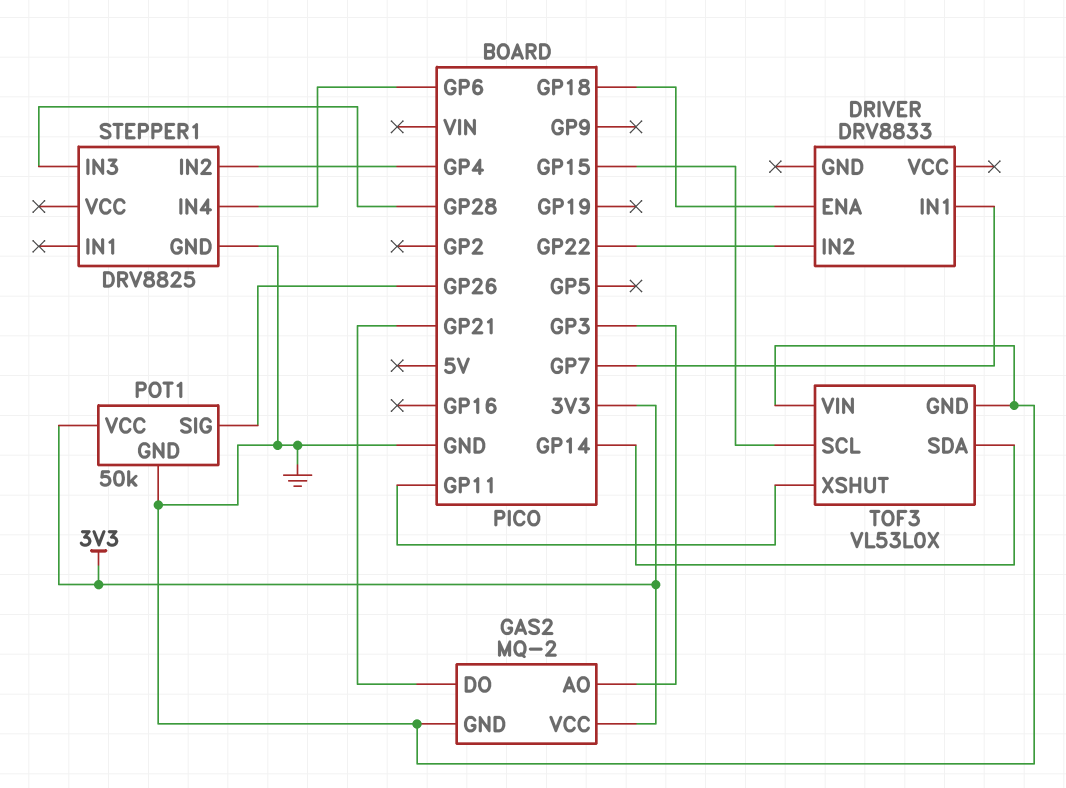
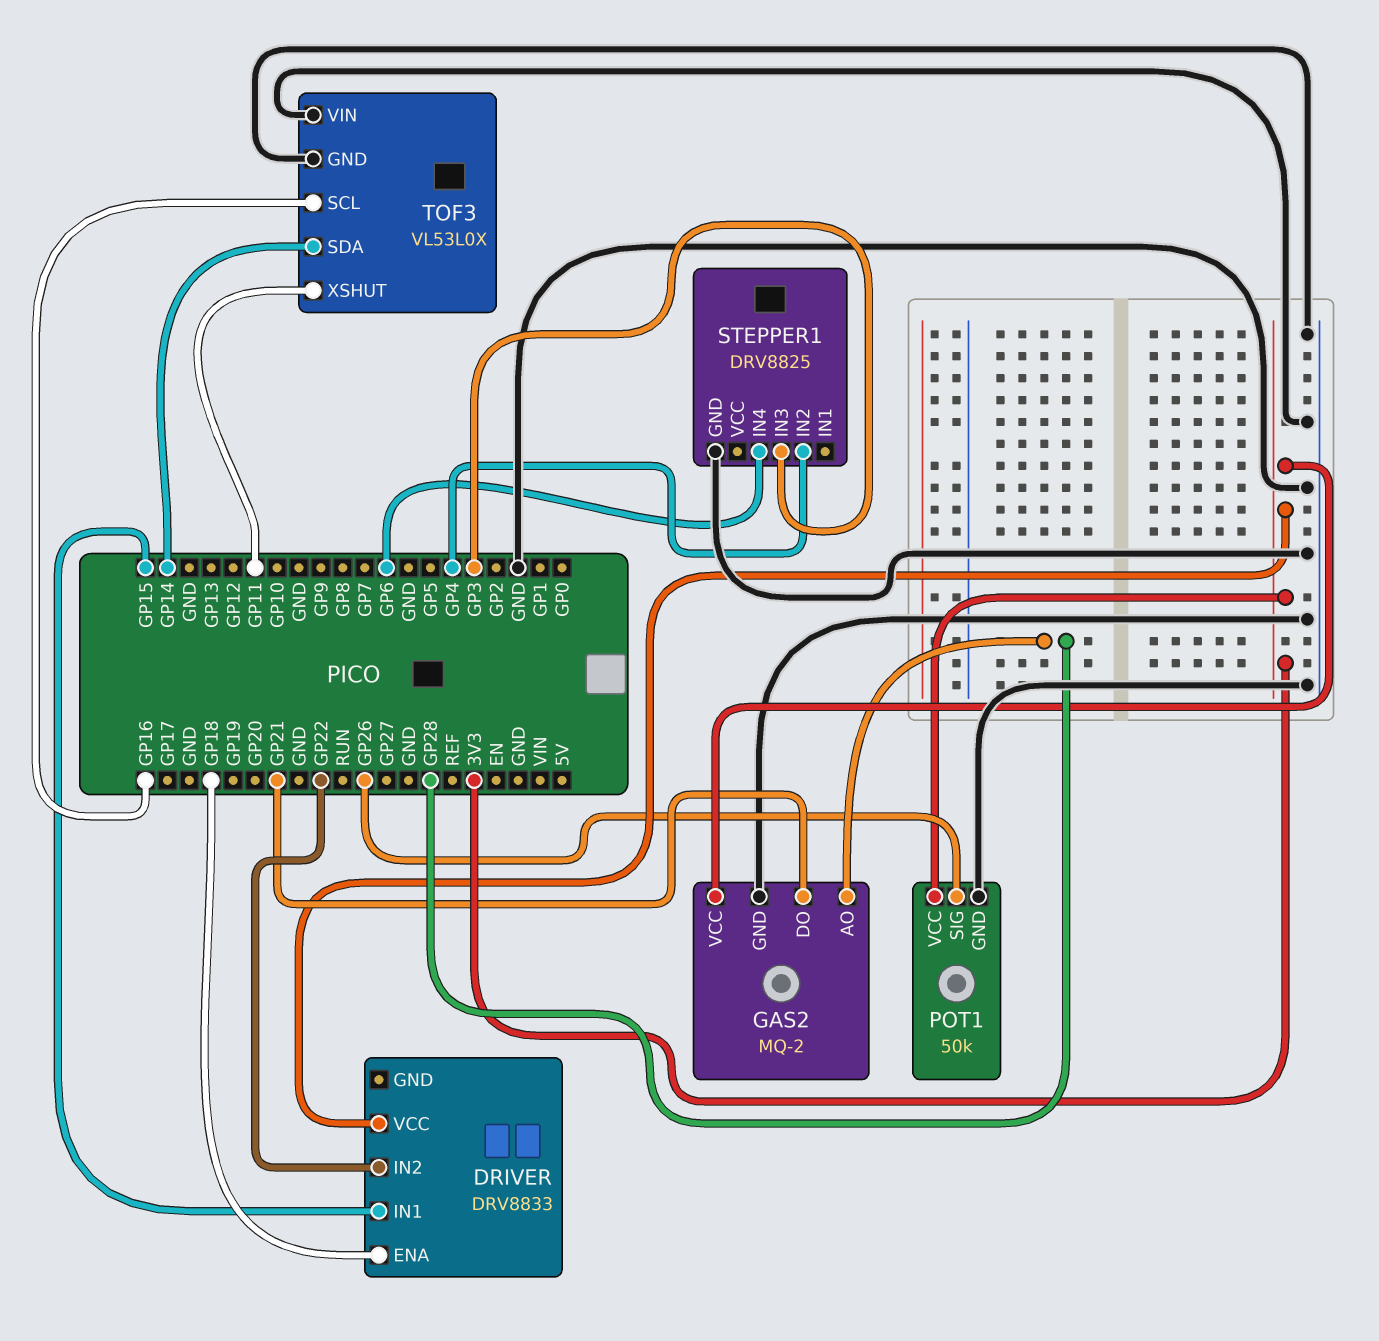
DRIVER pin IN1: GP7 -> GP15
DRIVER pin VCC: none -> 3V3
GAS2 pin AO: GP3 -> GP28
STEPPER1 pin IN3: GP28 -> GP3
TOF3 pin SCL: GP15 -> GP16

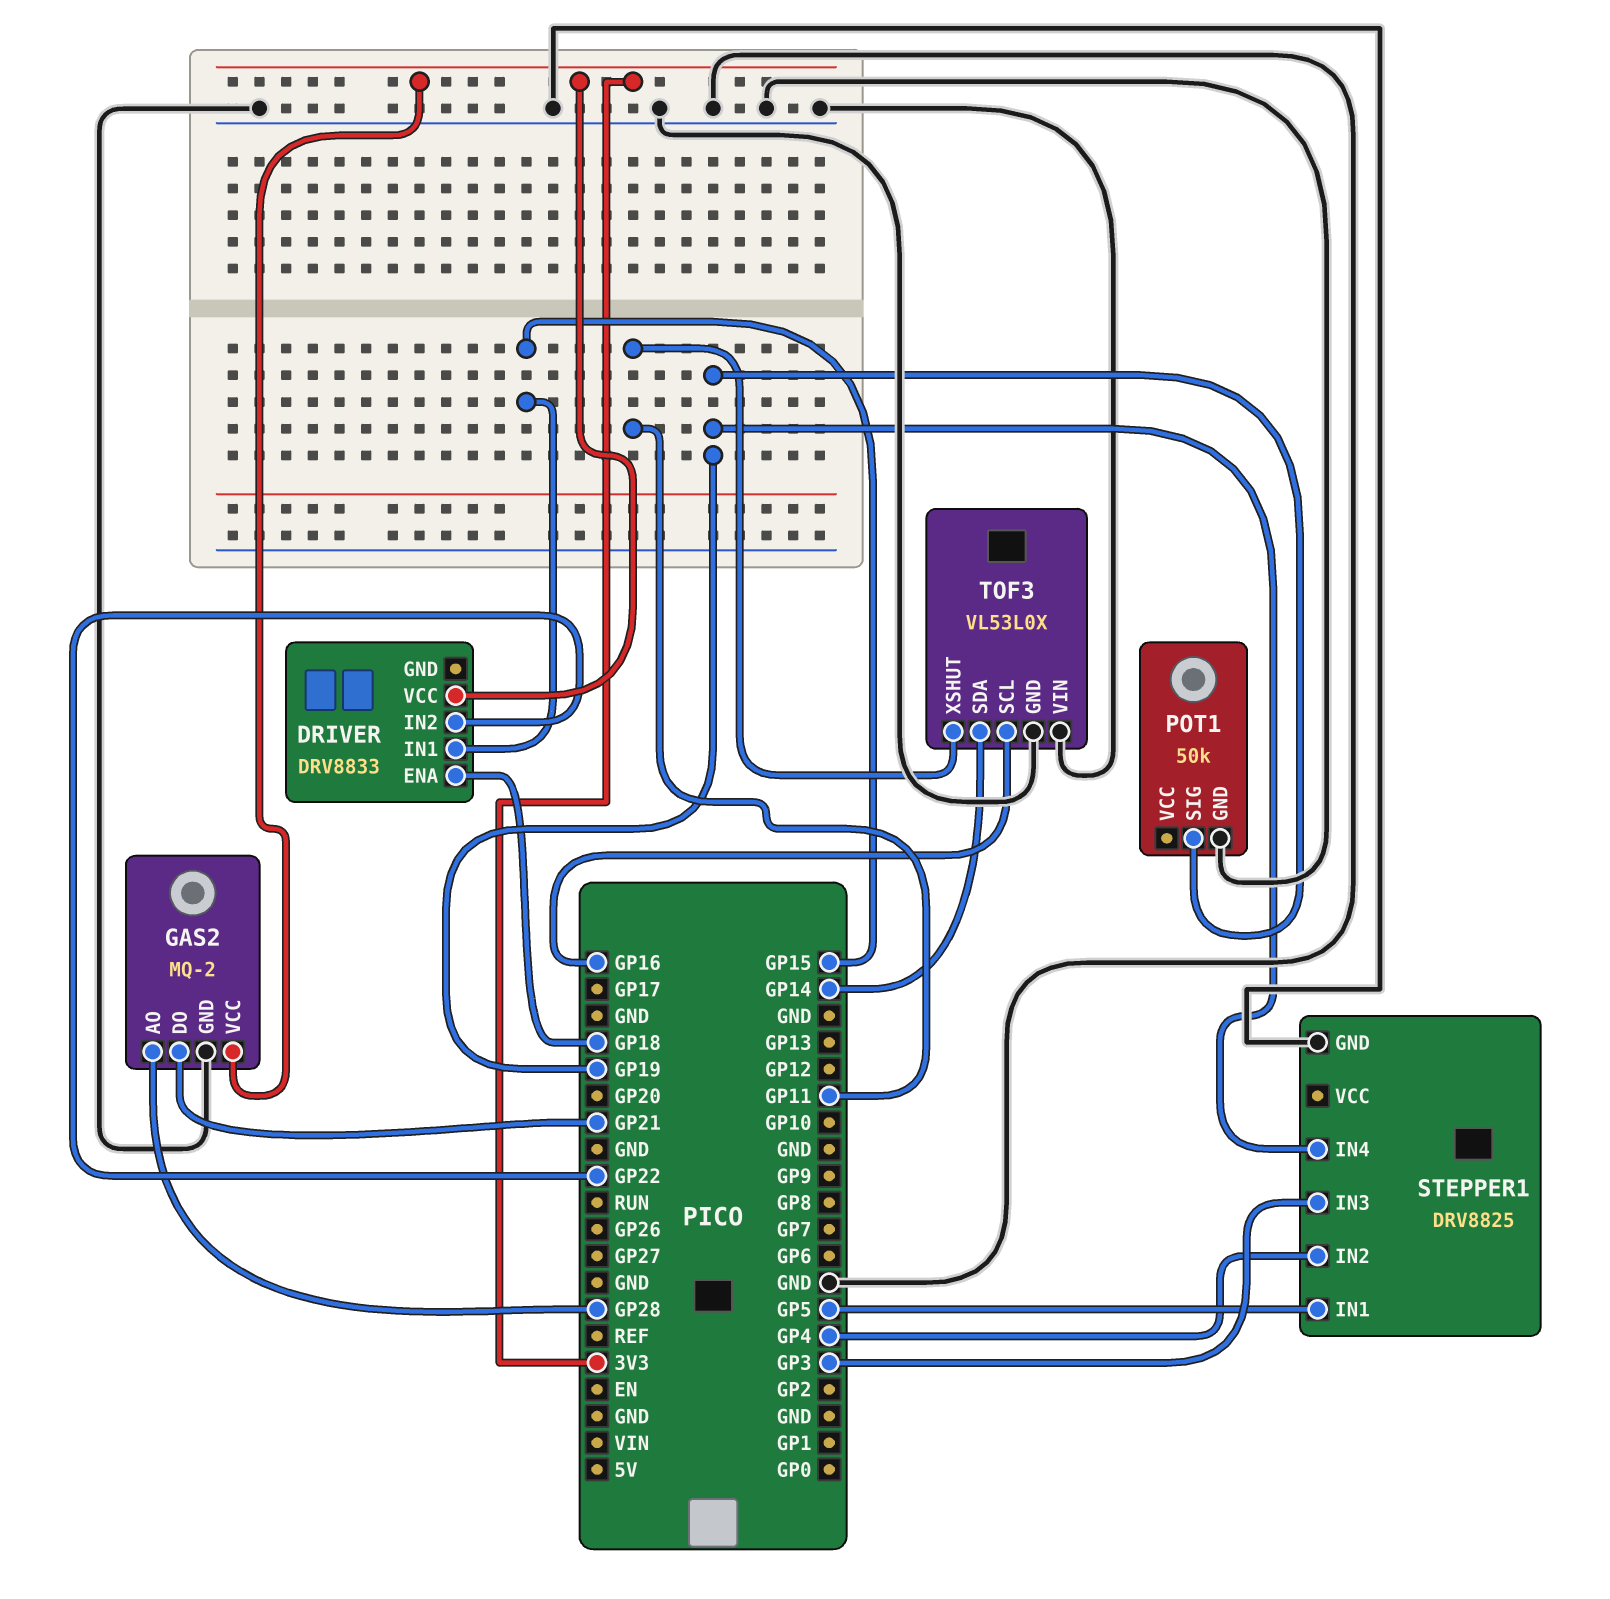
POT1 pin SIG: GP26 -> GP19
POT1 pin VCC: 3V3 -> none
STEPPER1 pin IN1: none -> GP5
STEPPER1 pin IN4: GP6 -> GP19

